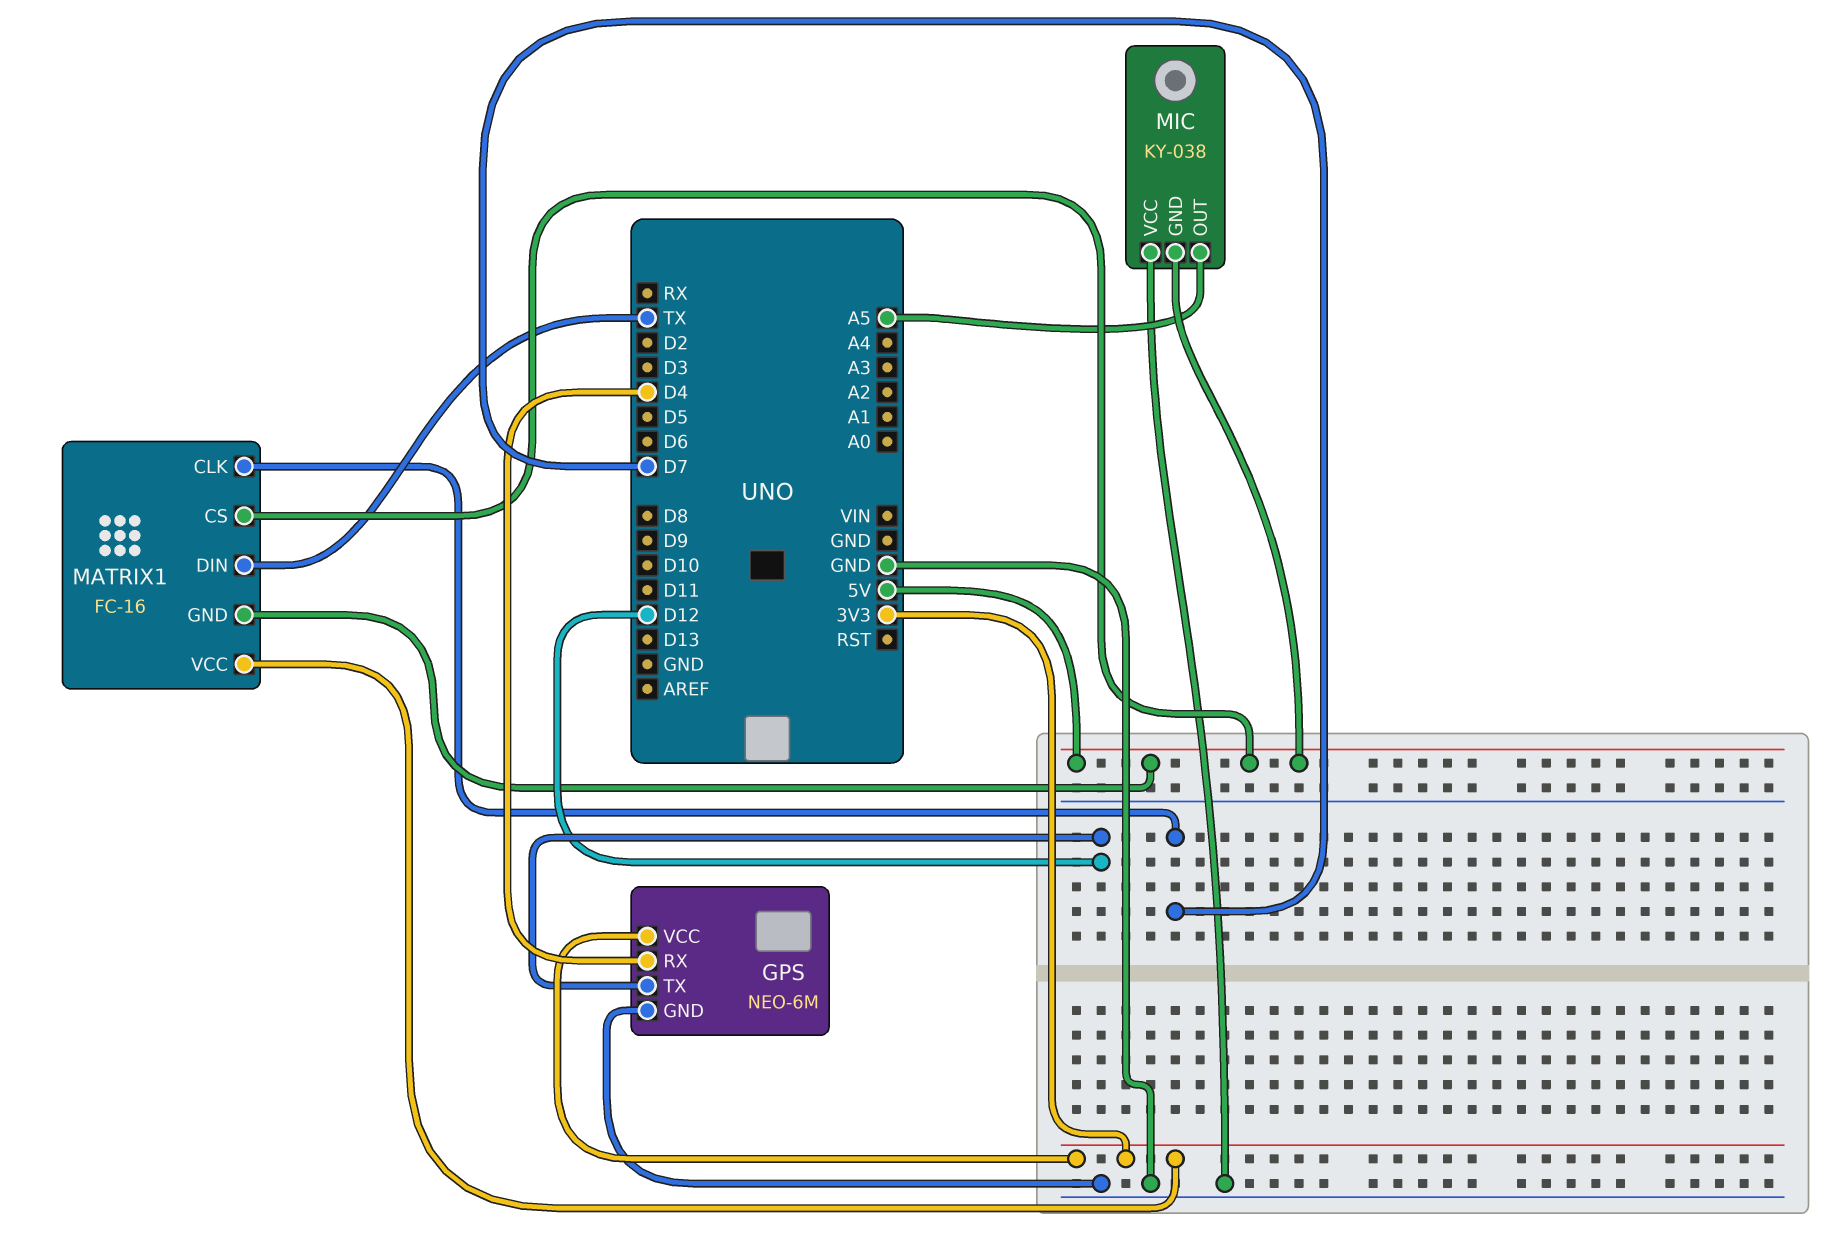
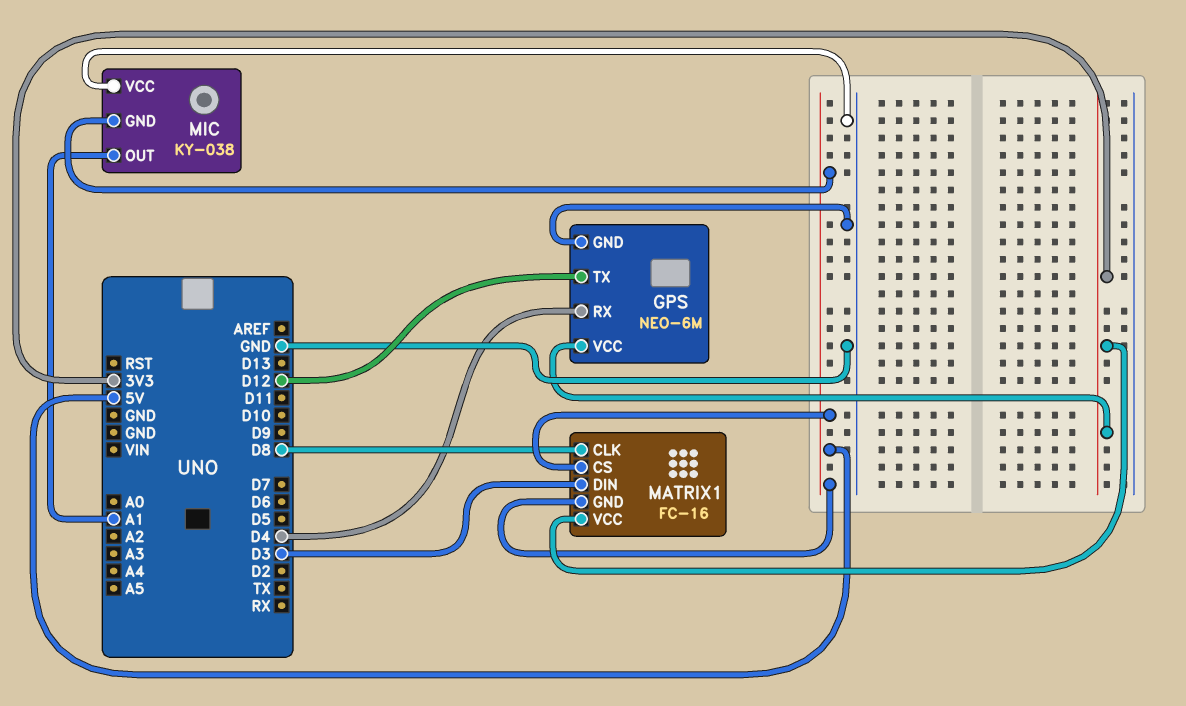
MATRIX1 pin CLK: D7 -> D8
MATRIX1 pin DIN: TX -> D3
MIC pin OUT: A5 -> A1

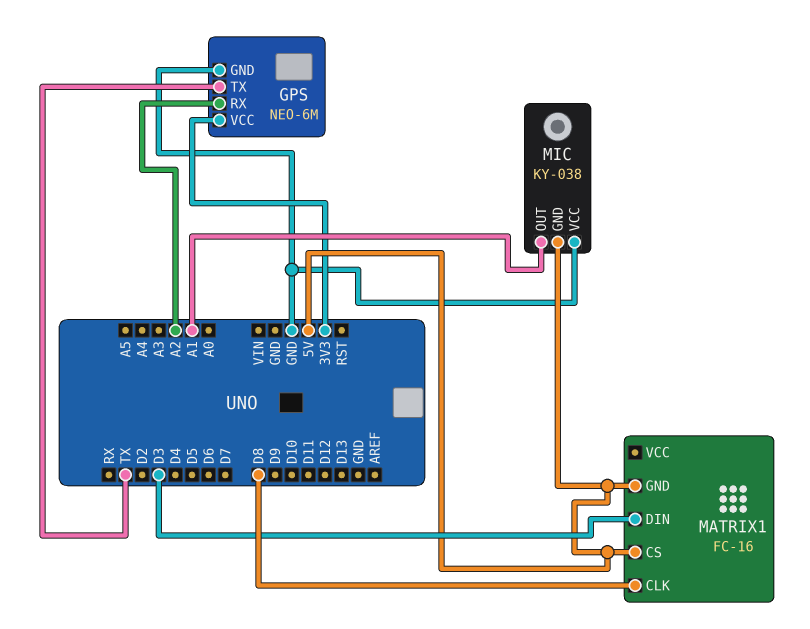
GPS pin RX: D4 -> A2
GPS pin TX: D12 -> TX
MATRIX1 pin VCC: 3V3 -> none

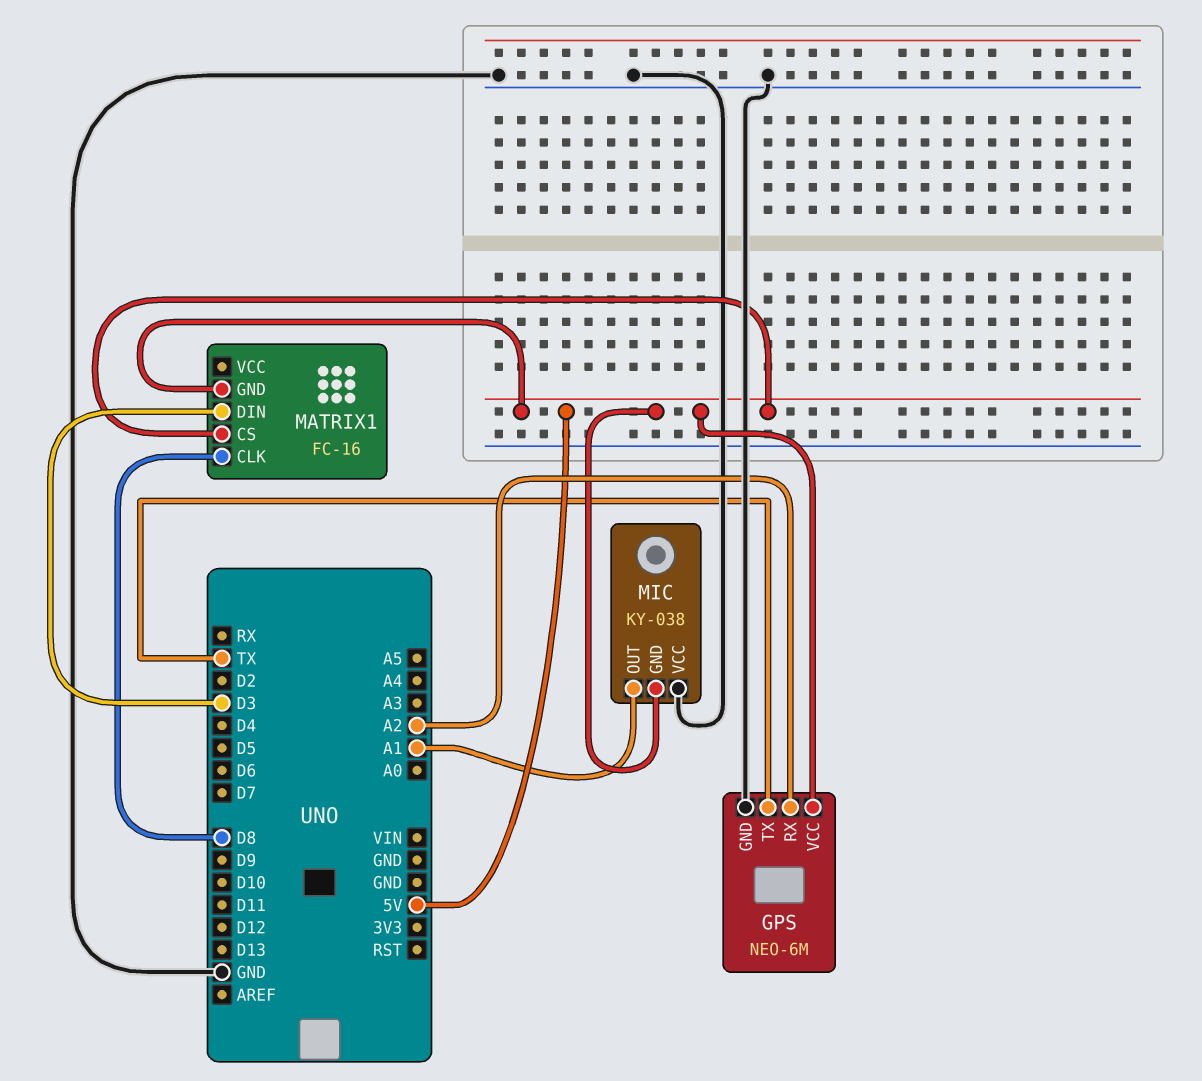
GPS pin VCC: 3V3 -> 5V

